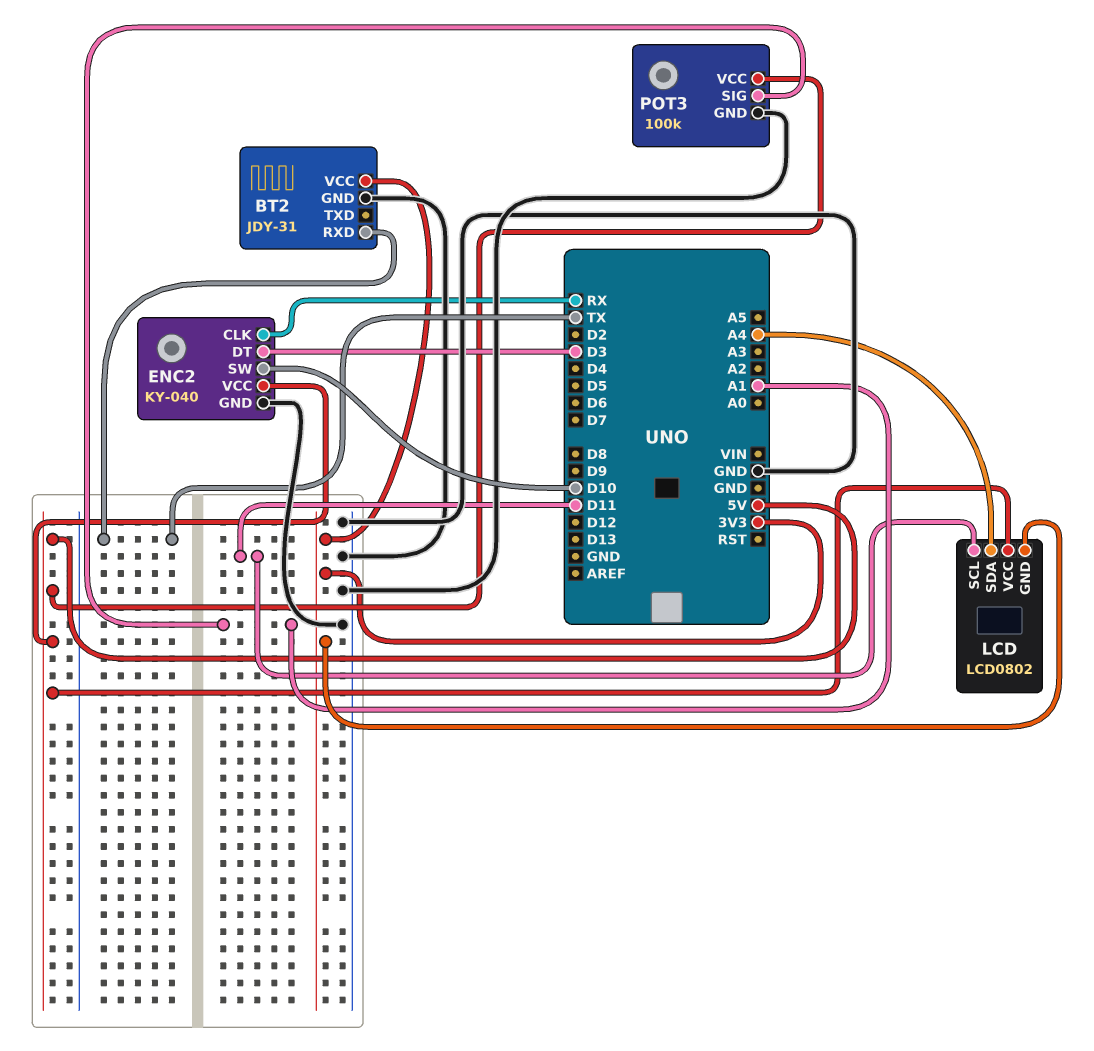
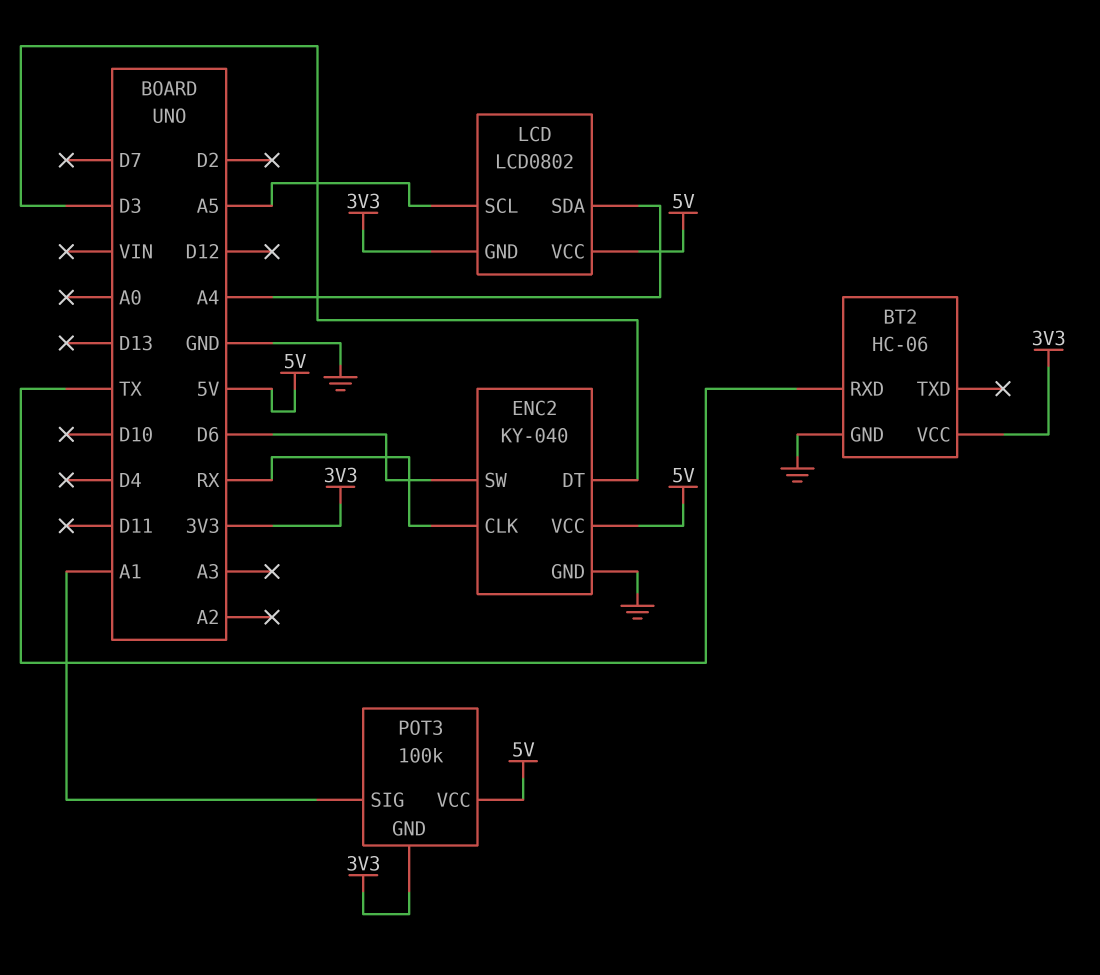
BT2: JDY-31 -> HC-06
ENC2 pin SW: D10 -> D6
LCD pin SCL: D11 -> A5
POT3 pin GND: GND -> 3V3

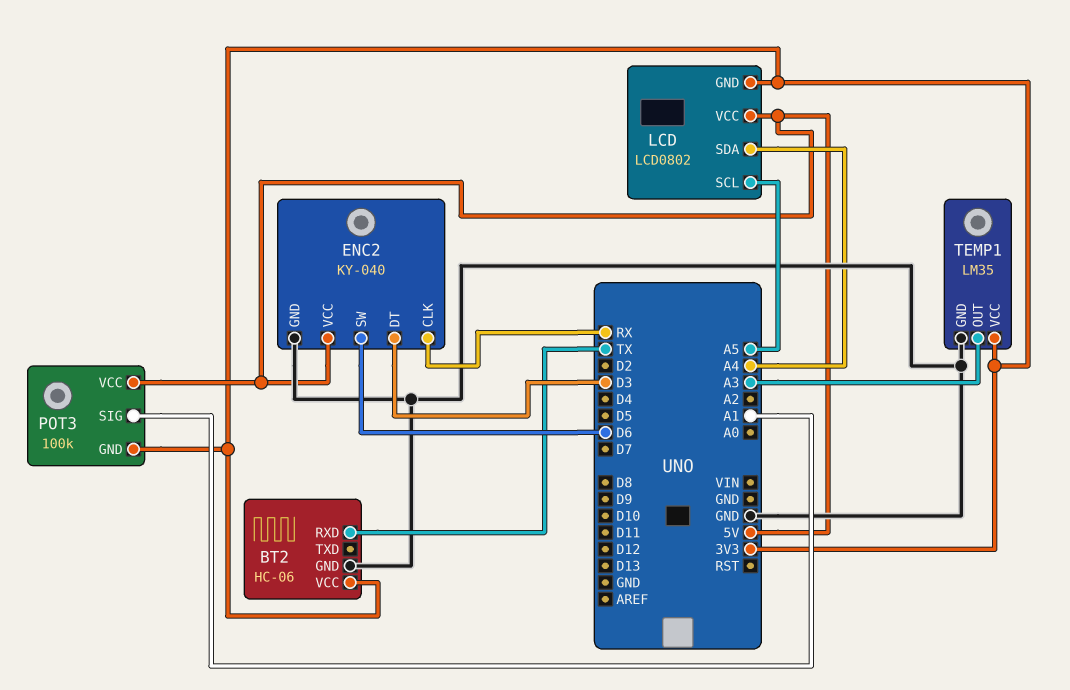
TEMP1: none -> LM35
TEMP1 pin GND: none -> GND
TEMP1 pin OUT: none -> A3
TEMP1 pin VCC: none -> 3V3

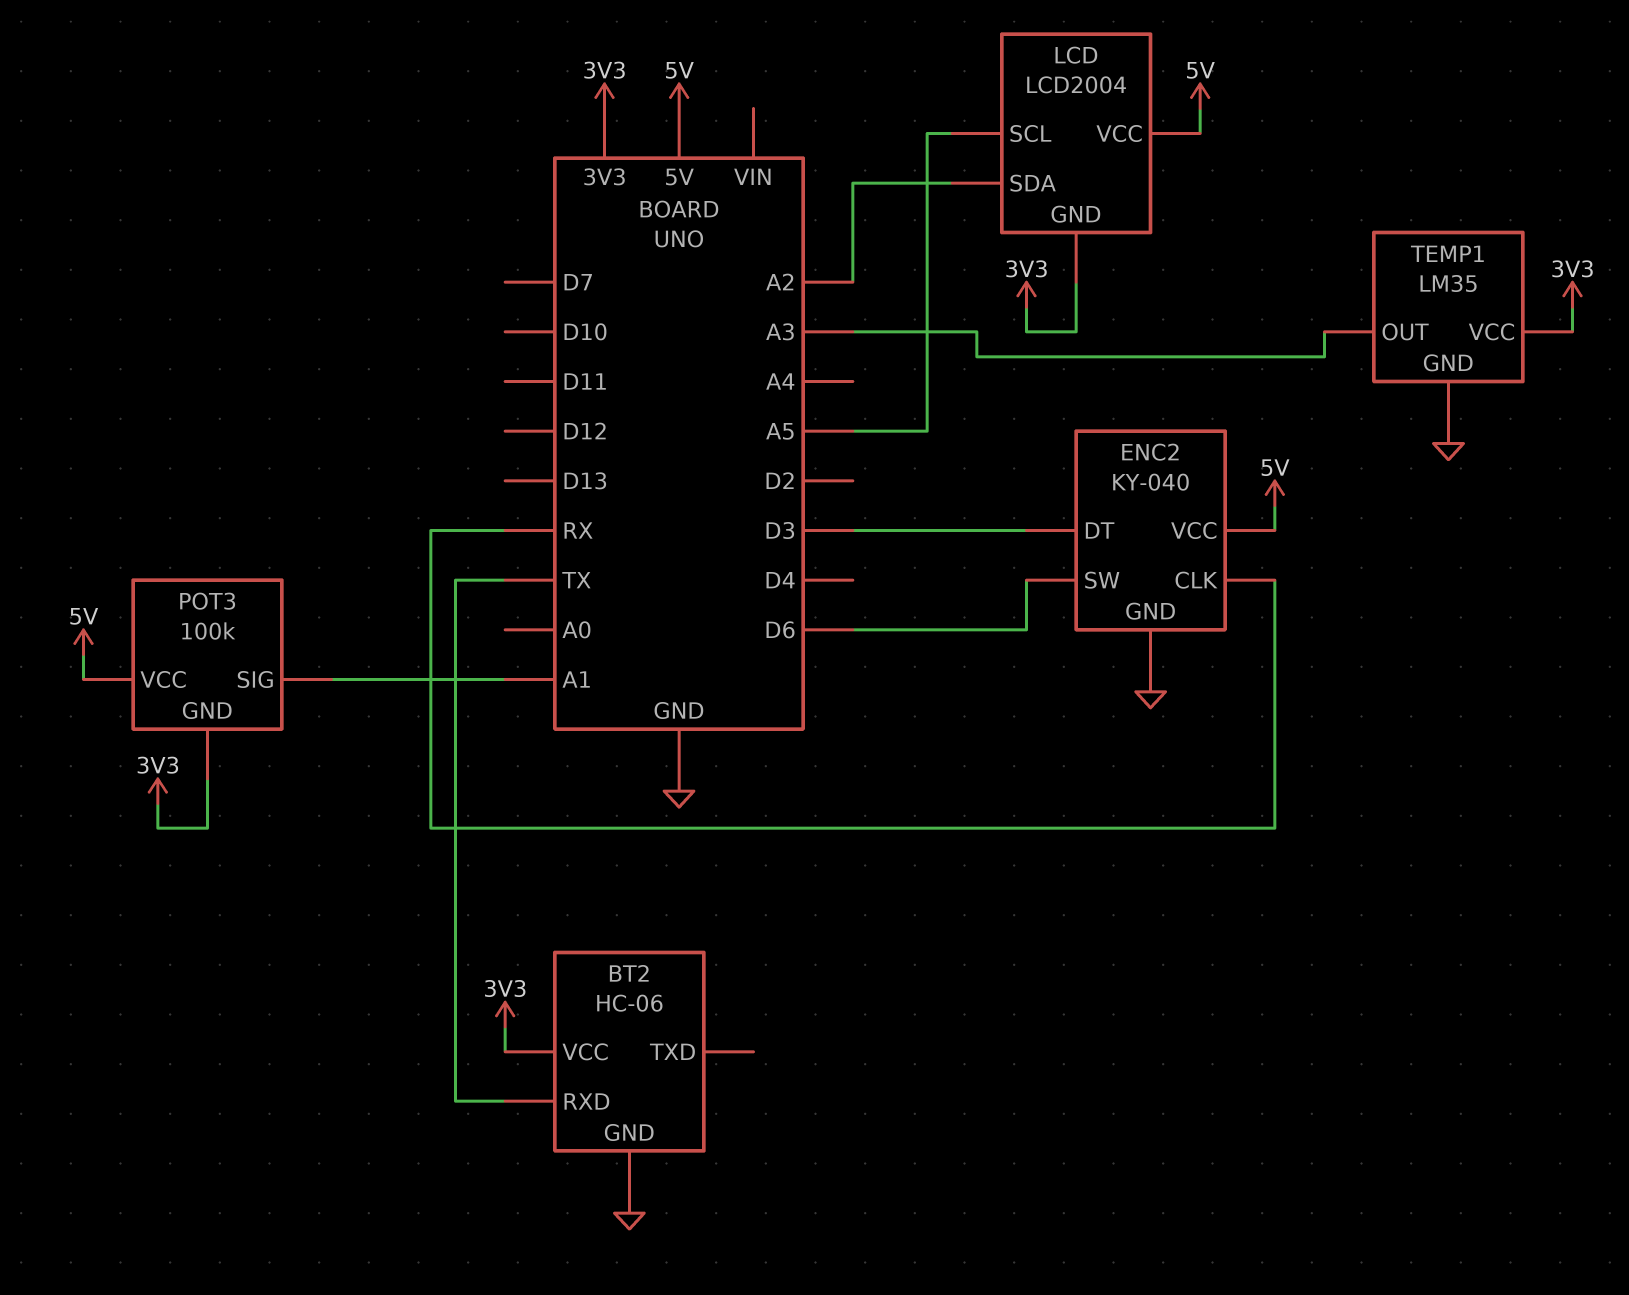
LCD: LCD0802 -> LCD2004
LCD pin SDA: A4 -> A2

